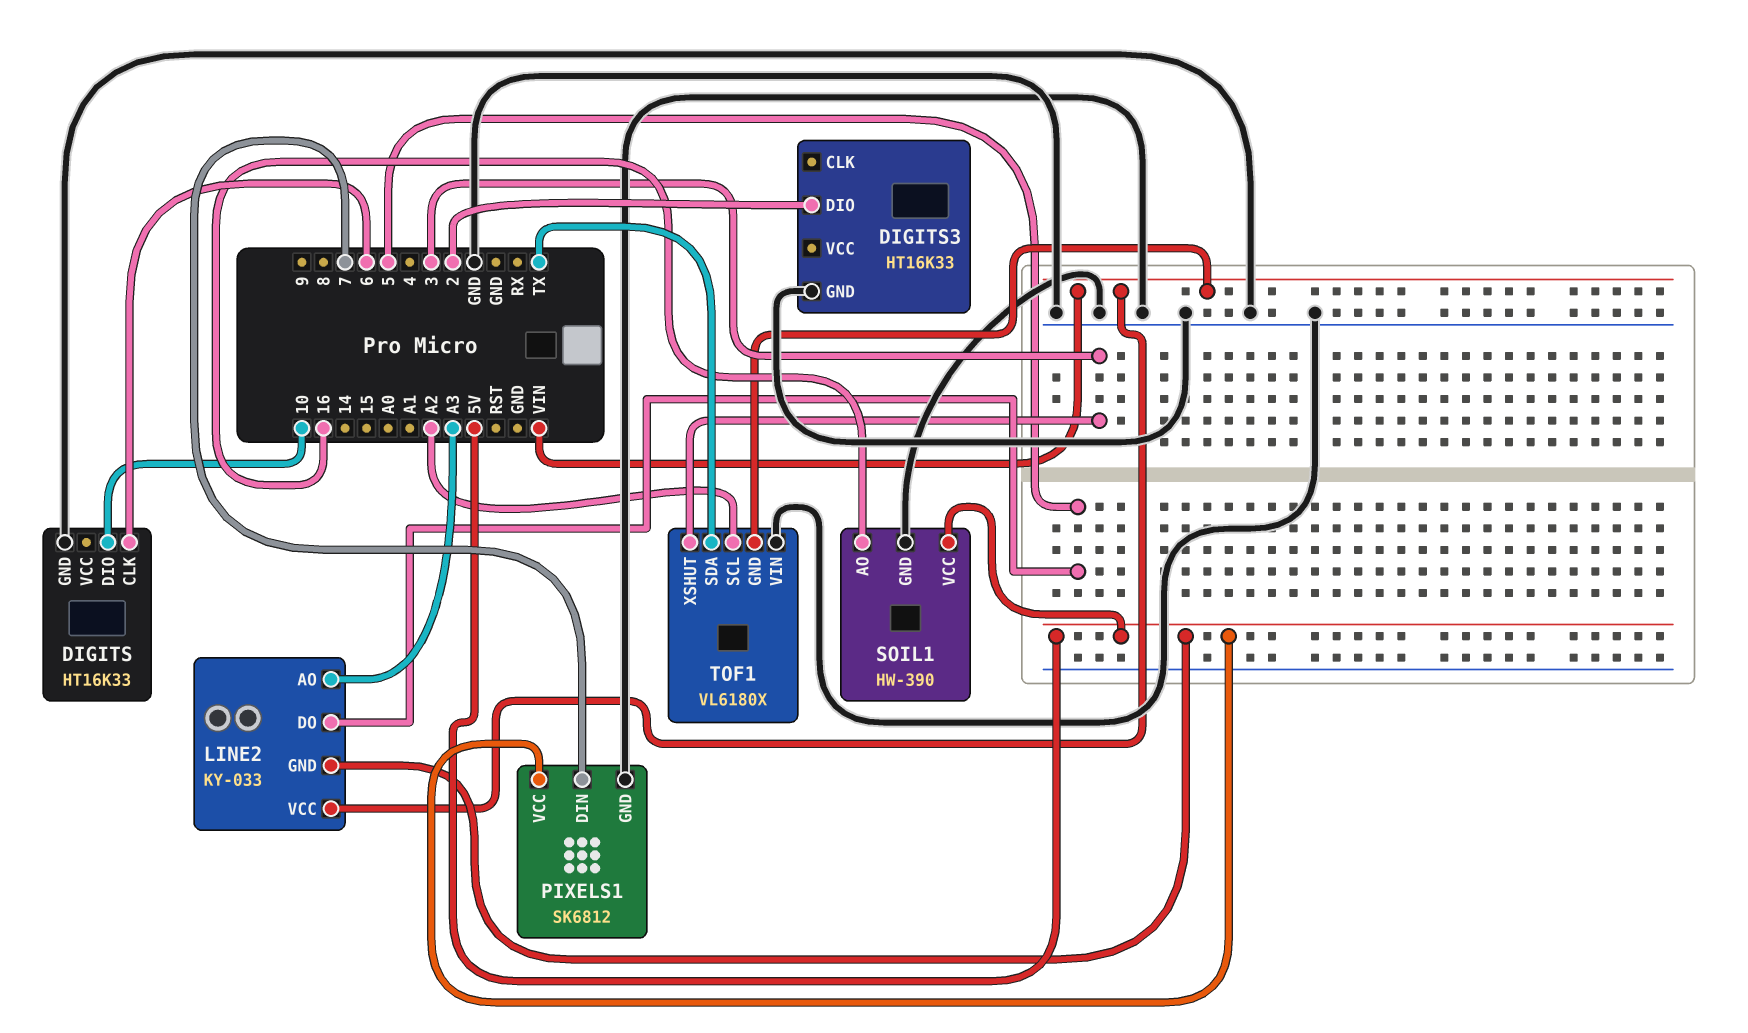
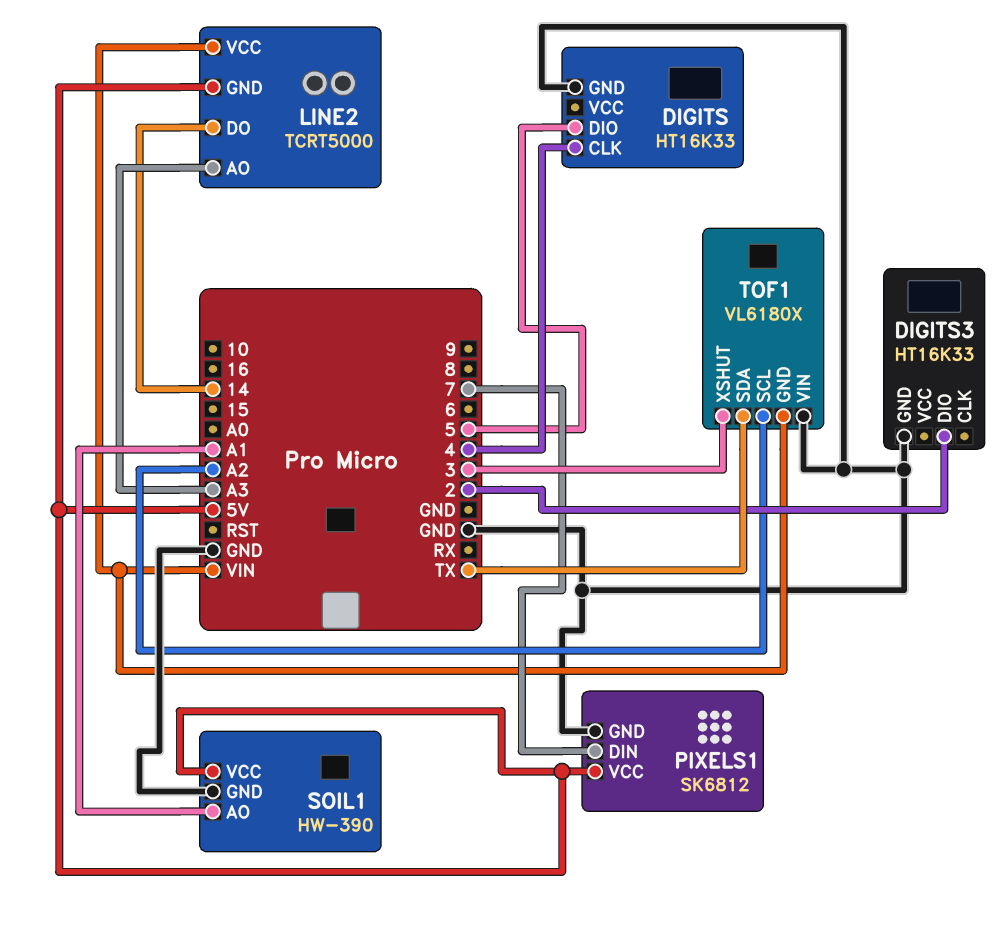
DIGITS pin CLK: 6 -> 4
DIGITS pin DIO: 10 -> 5
LINE2: KY-033 -> TCRT5000
LINE2 pin DO: 5 -> 14
SOIL1 pin AO: 16 -> A1

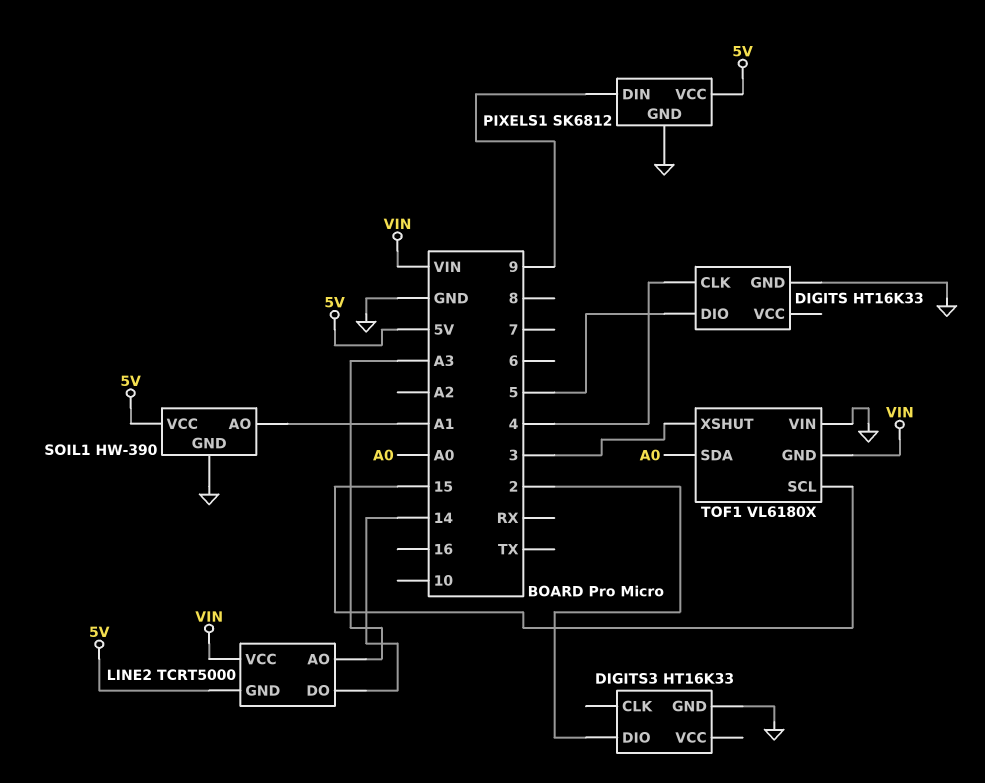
PIXELS1 pin DIN: 7 -> 9
TOF1 pin SCL: A2 -> 15
TOF1 pin SDA: TX -> A0

